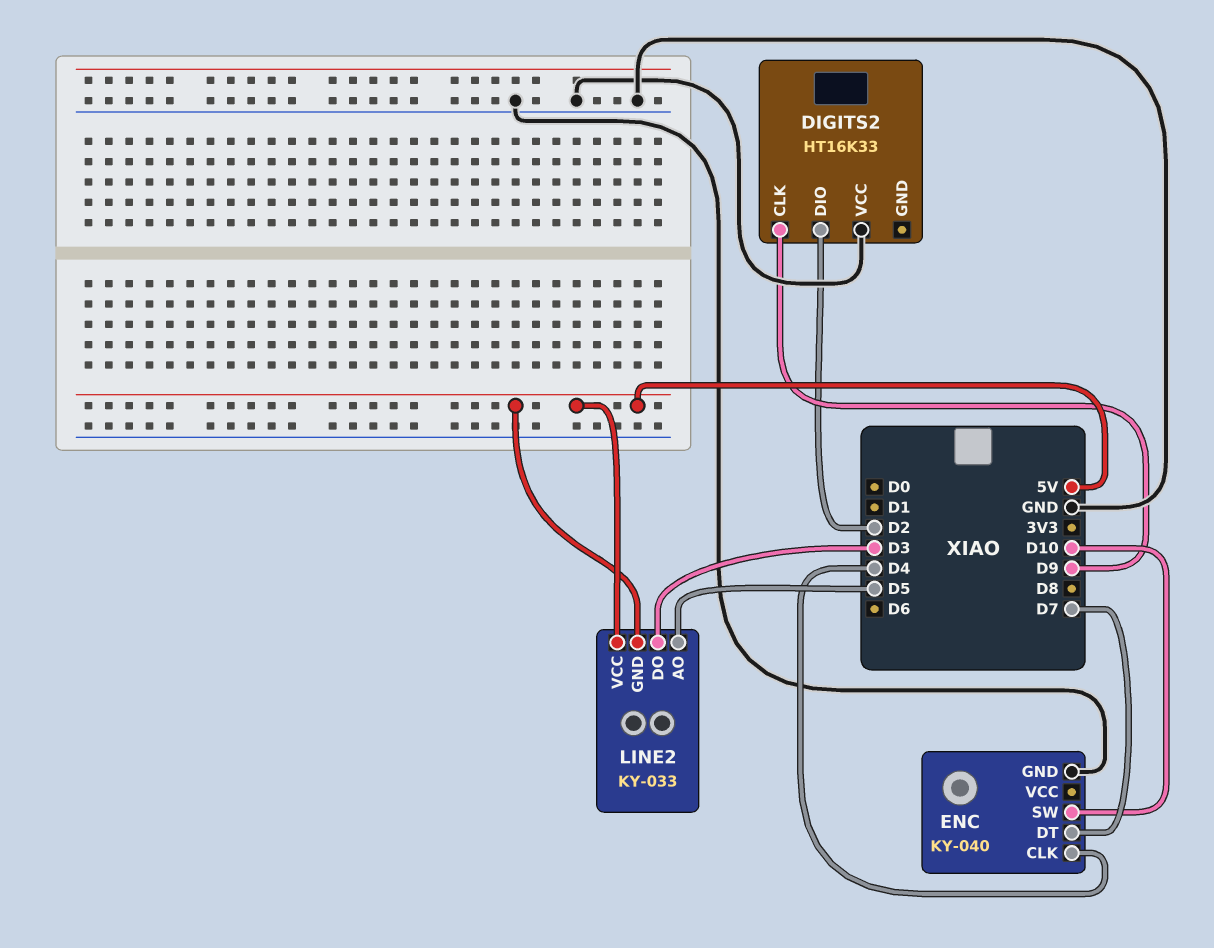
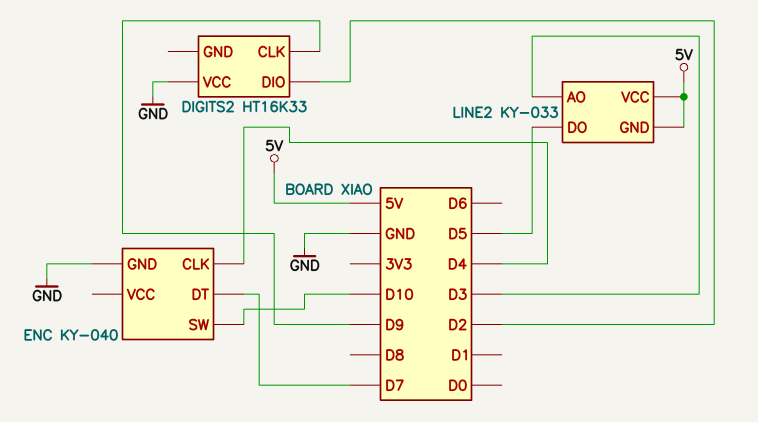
LINE2 pin AO: D5 -> D3
LINE2 pin DO: D3 -> D5

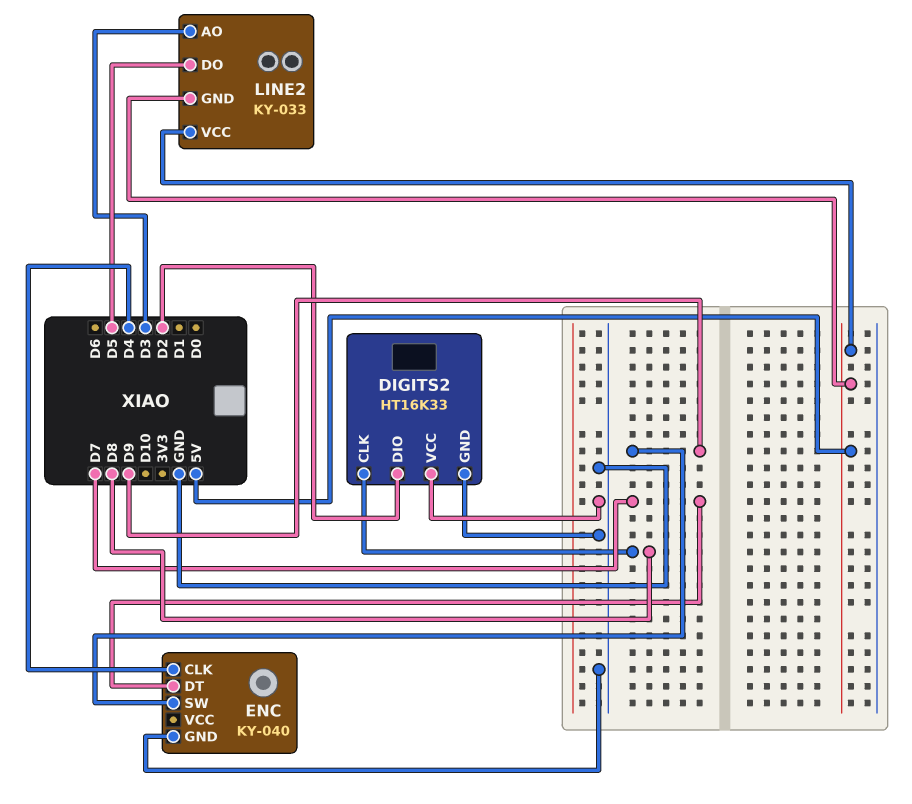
DIGITS2 pin CLK: D9 -> D8
DIGITS2 pin GND: none -> GND
ENC pin SW: D10 -> D9

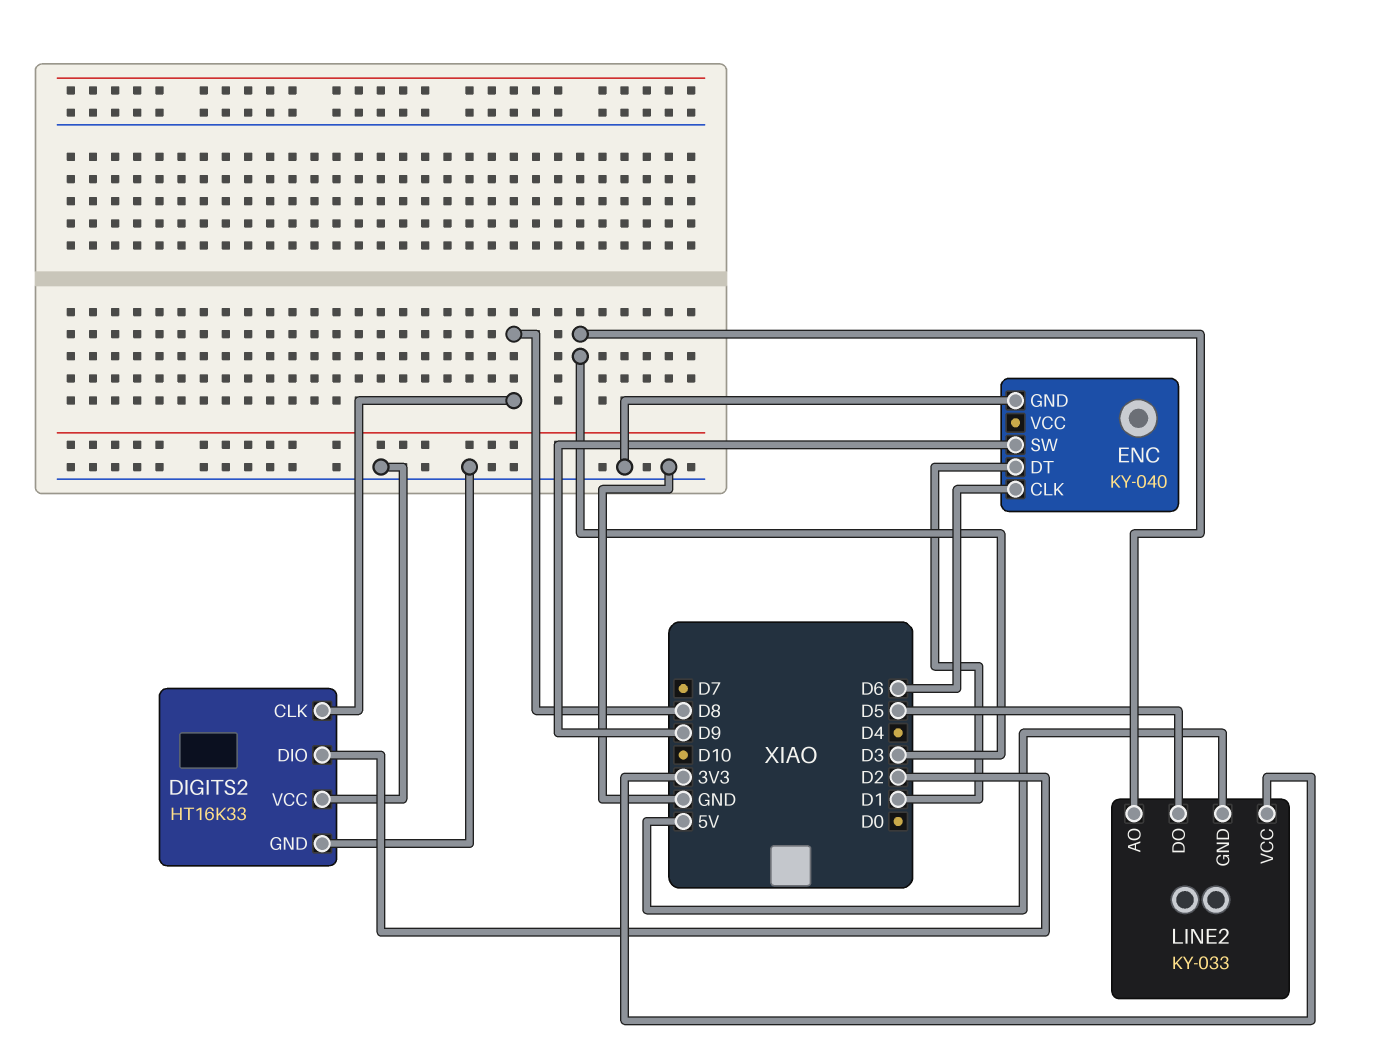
ENC pin CLK: D4 -> D6
ENC pin DT: D7 -> D1
LINE2 pin VCC: 5V -> 3V3

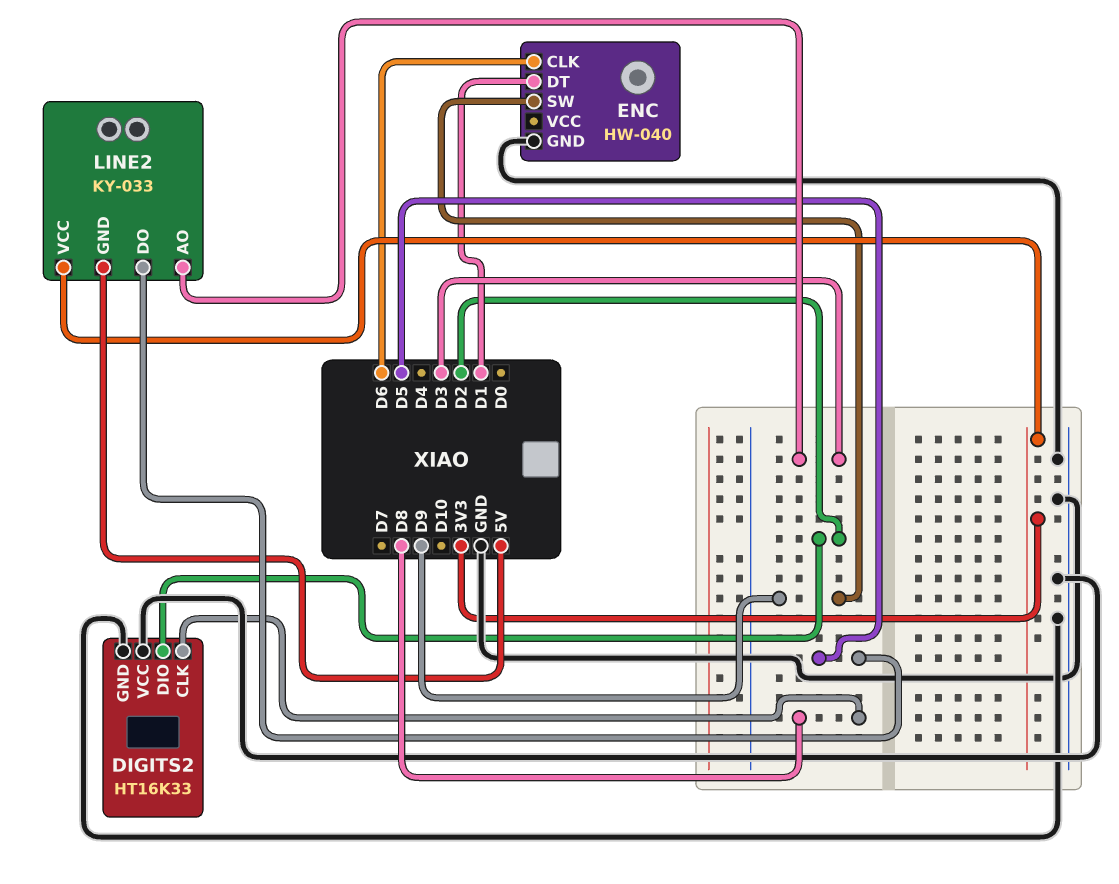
ENC: KY-040 -> HW-040

